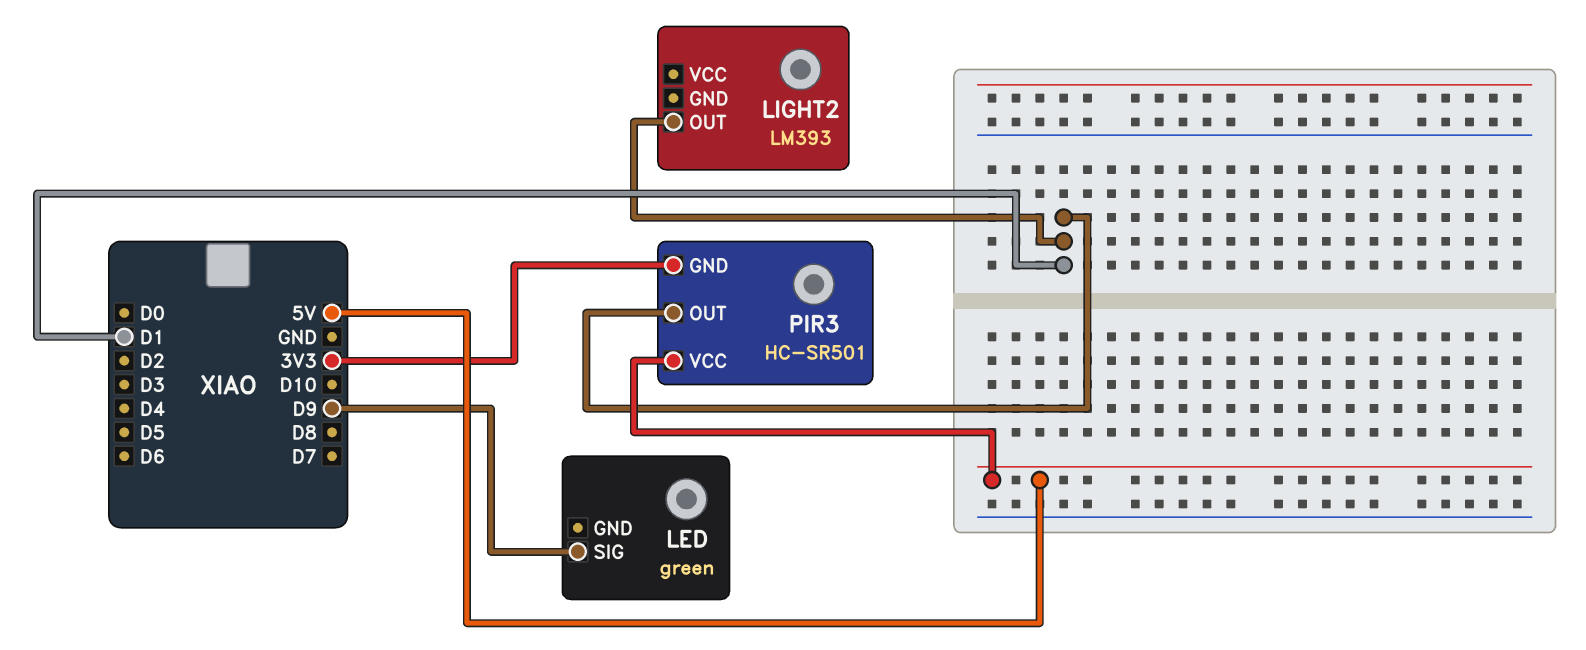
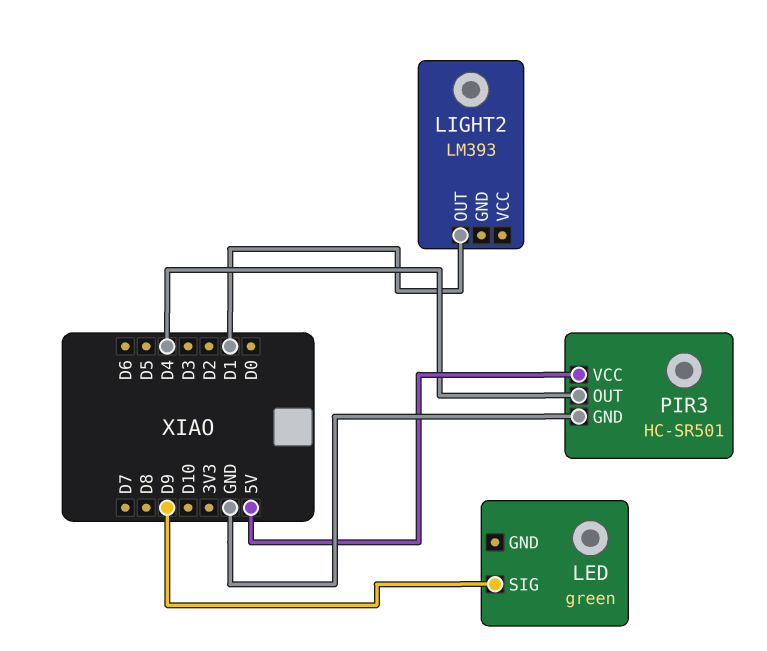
PIR3 pin GND: 3V3 -> GND
PIR3 pin OUT: D1 -> D4

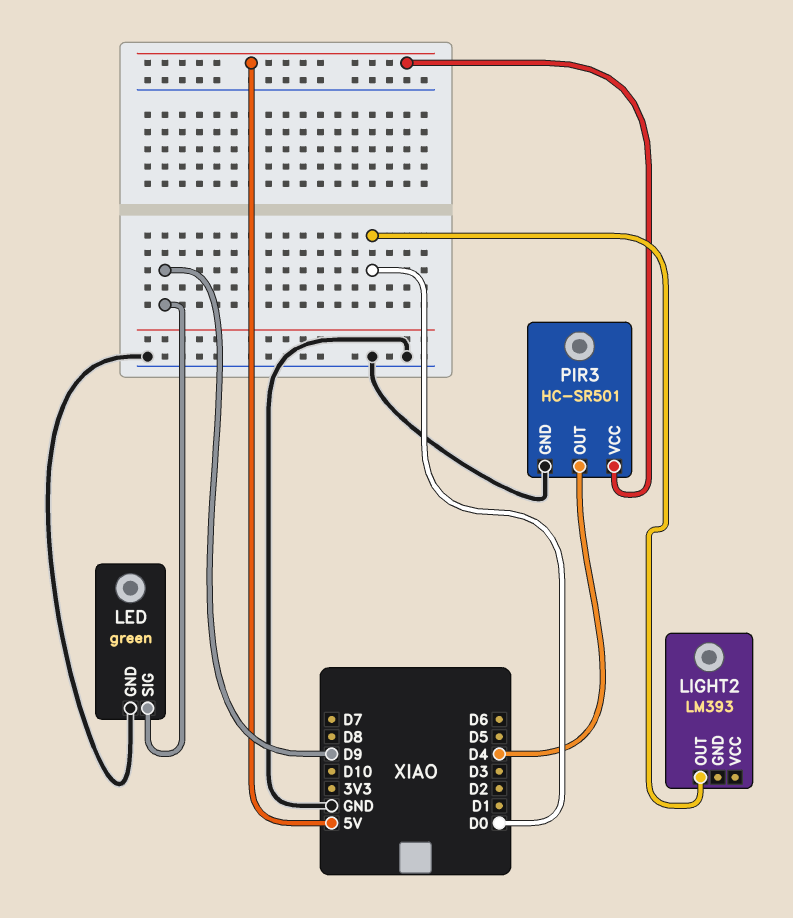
LED pin GND: none -> GND
LIGHT2 pin OUT: D1 -> D0

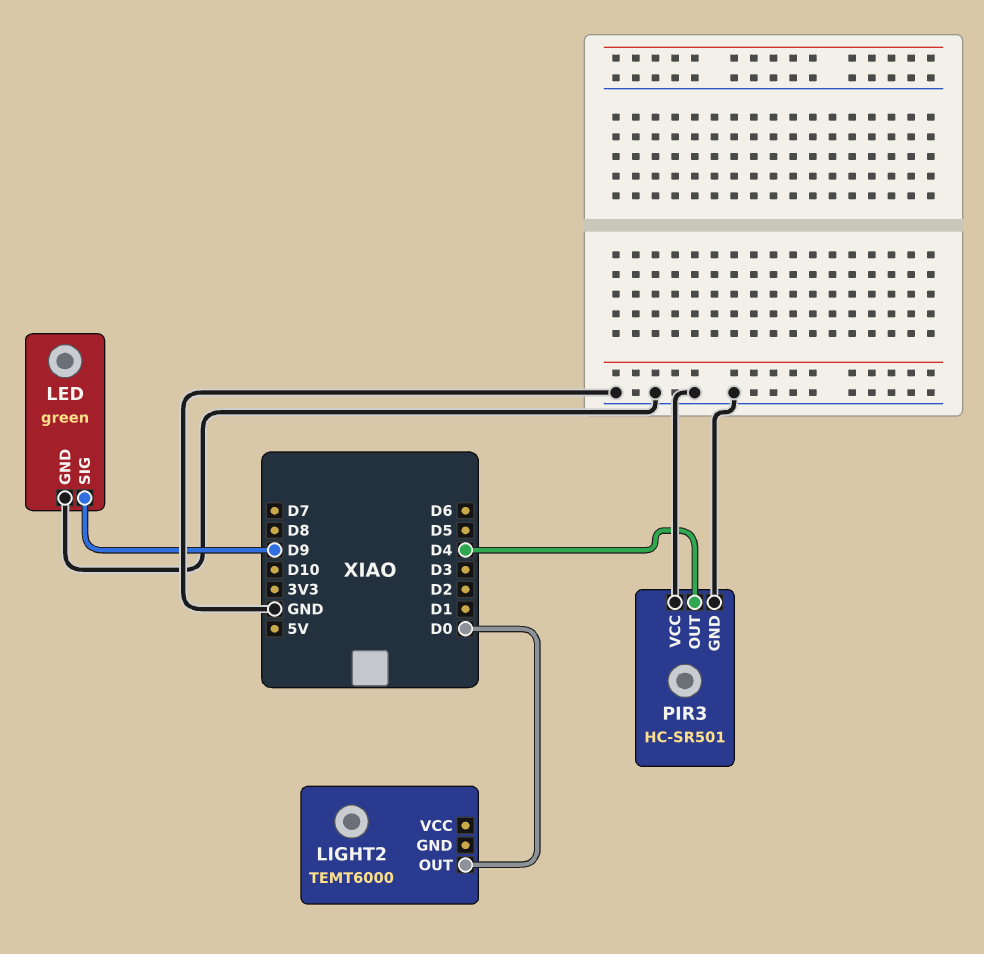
LIGHT2: LM393 -> TEMT6000
PIR3 pin VCC: 5V -> GND

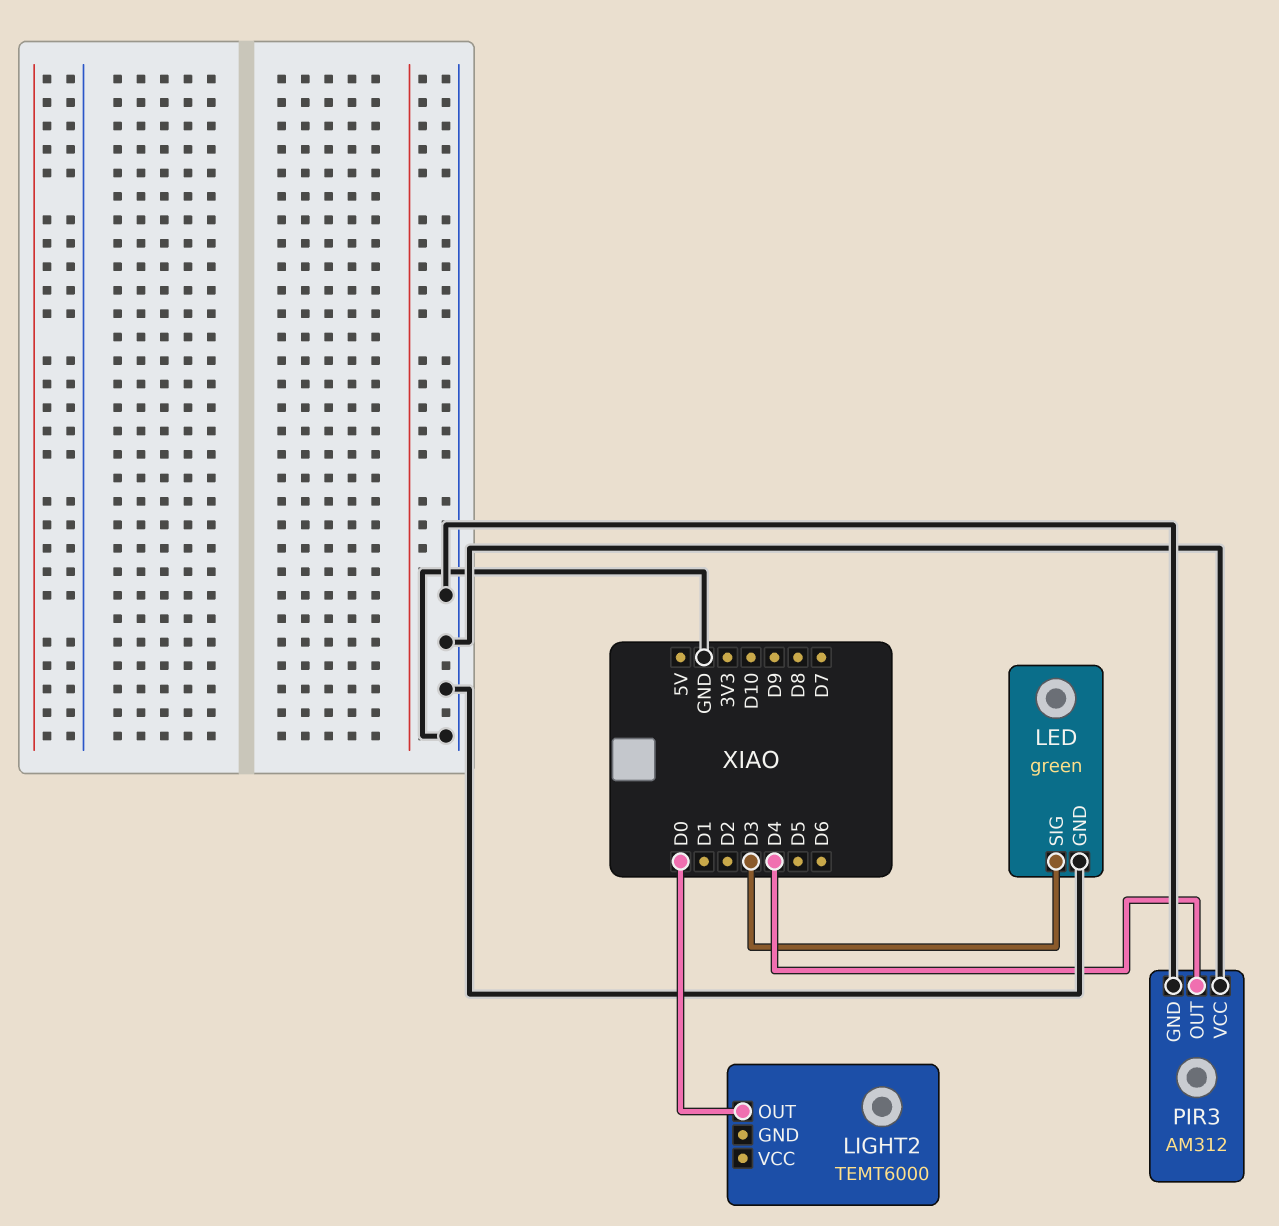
LED pin SIG: D9 -> D3
PIR3: HC-SR501 -> AM312

